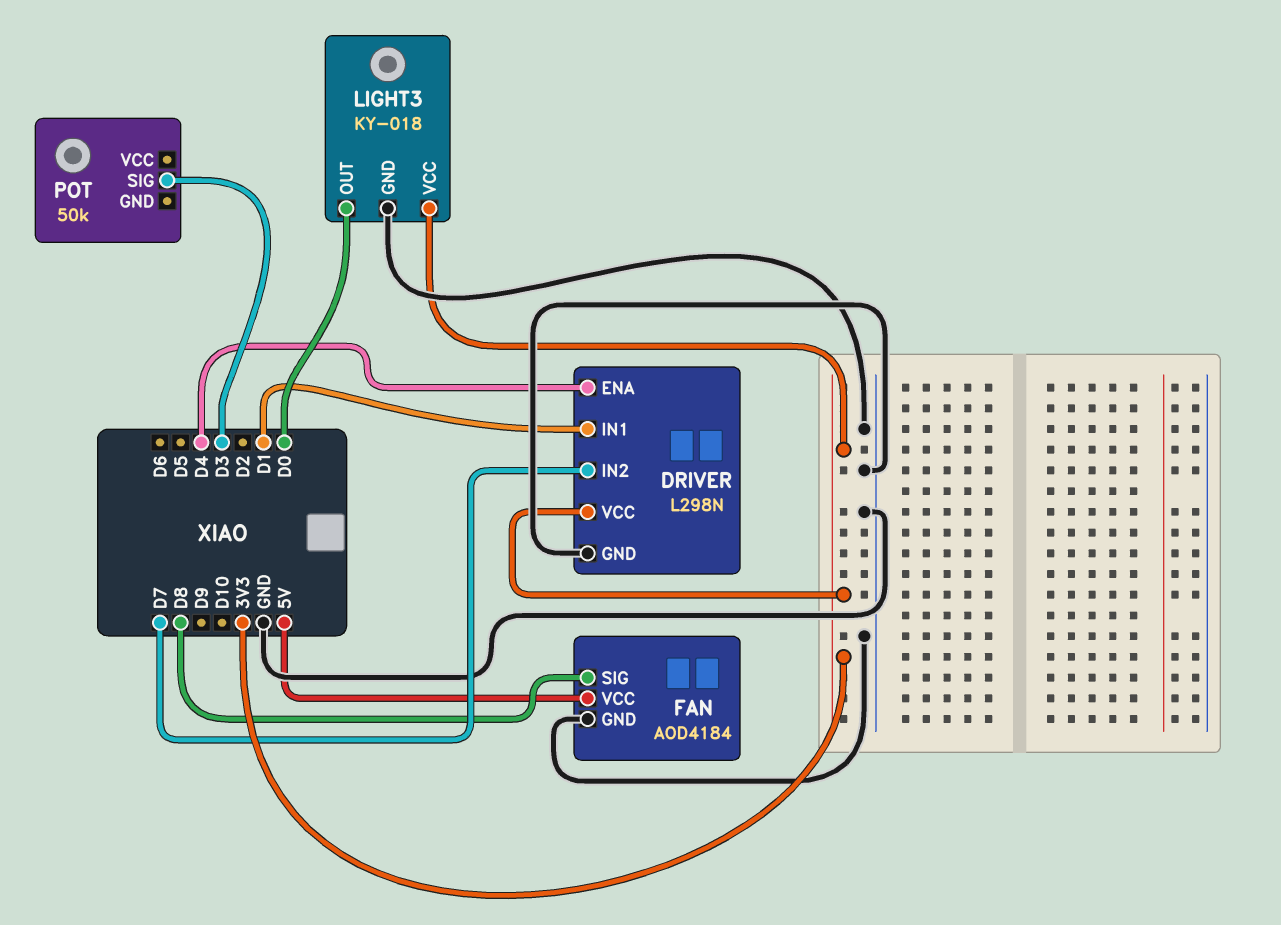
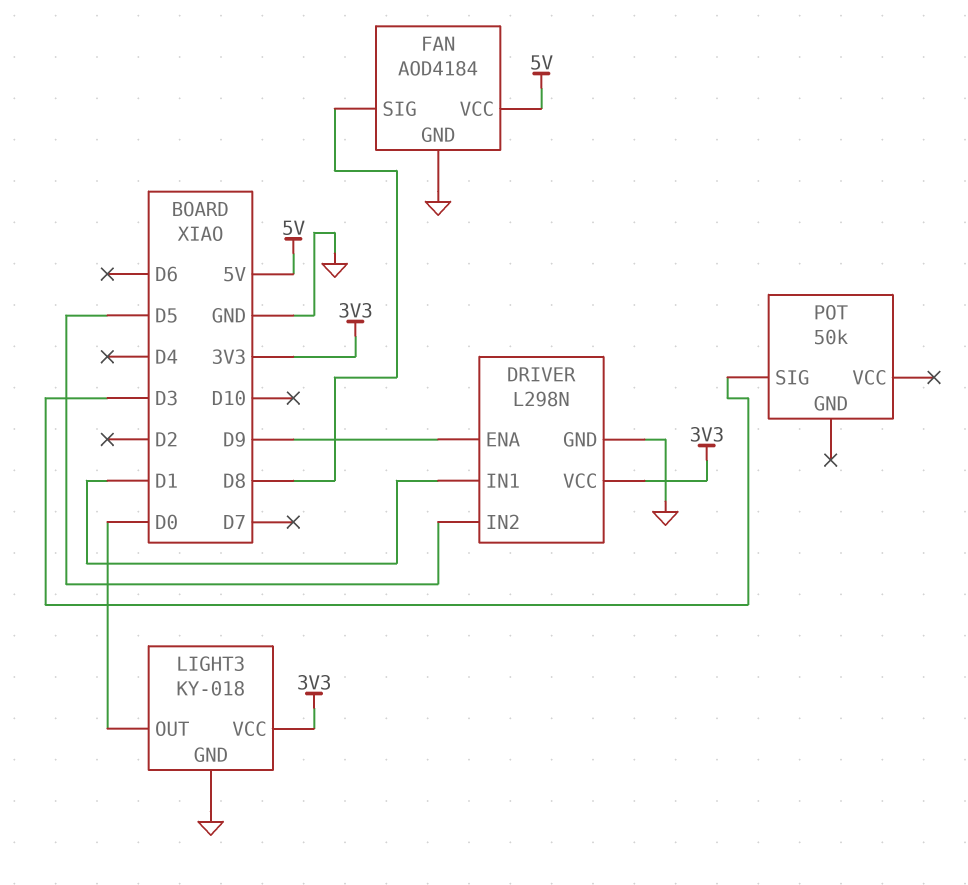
DRIVER pin ENA: D4 -> D9
DRIVER pin IN2: D7 -> D5

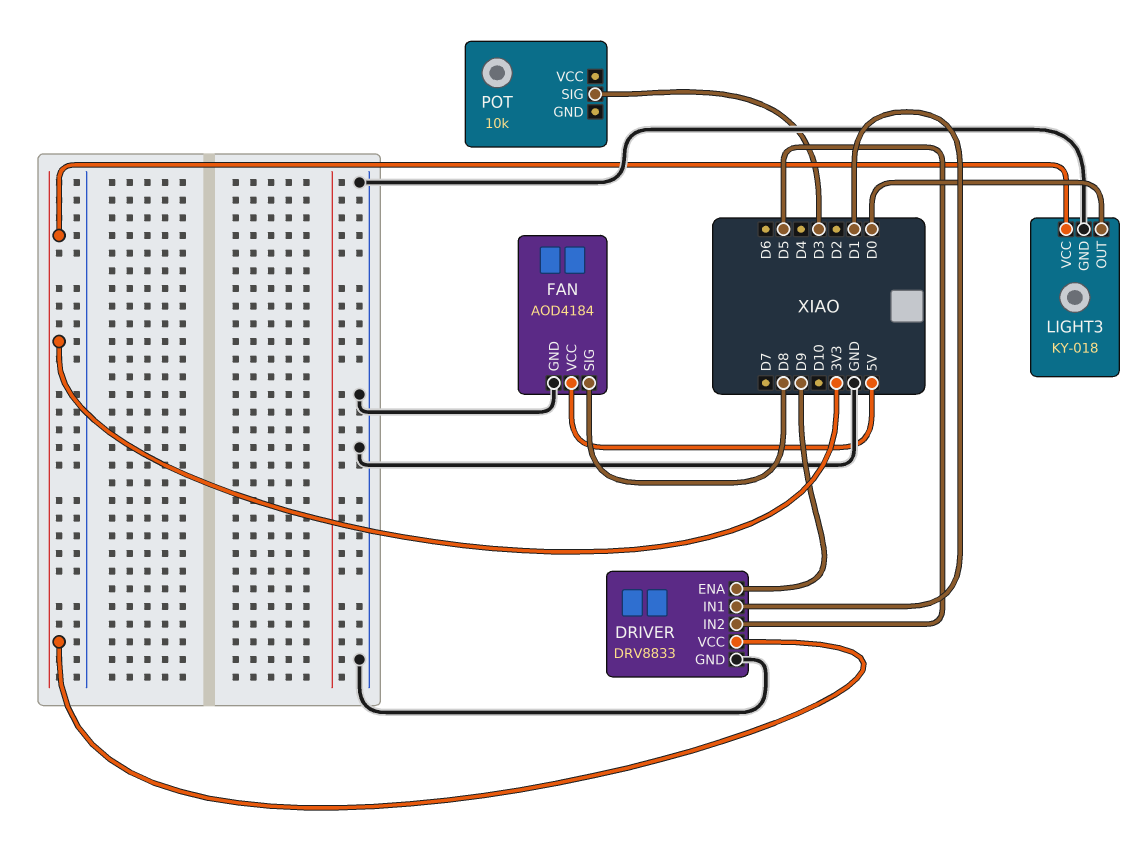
DRIVER: L298N -> DRV8833
POT: 50k -> 10k

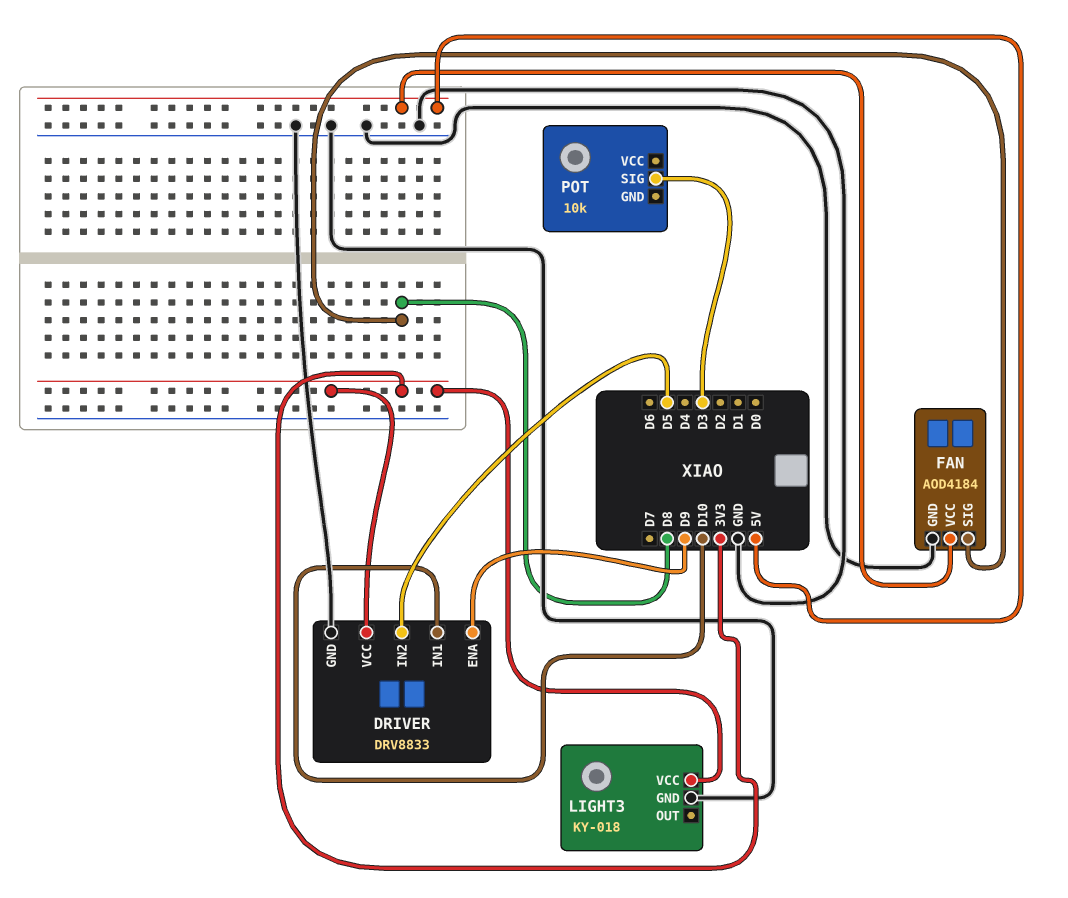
DRIVER pin IN1: D1 -> D10
LIGHT3 pin OUT: D0 -> none

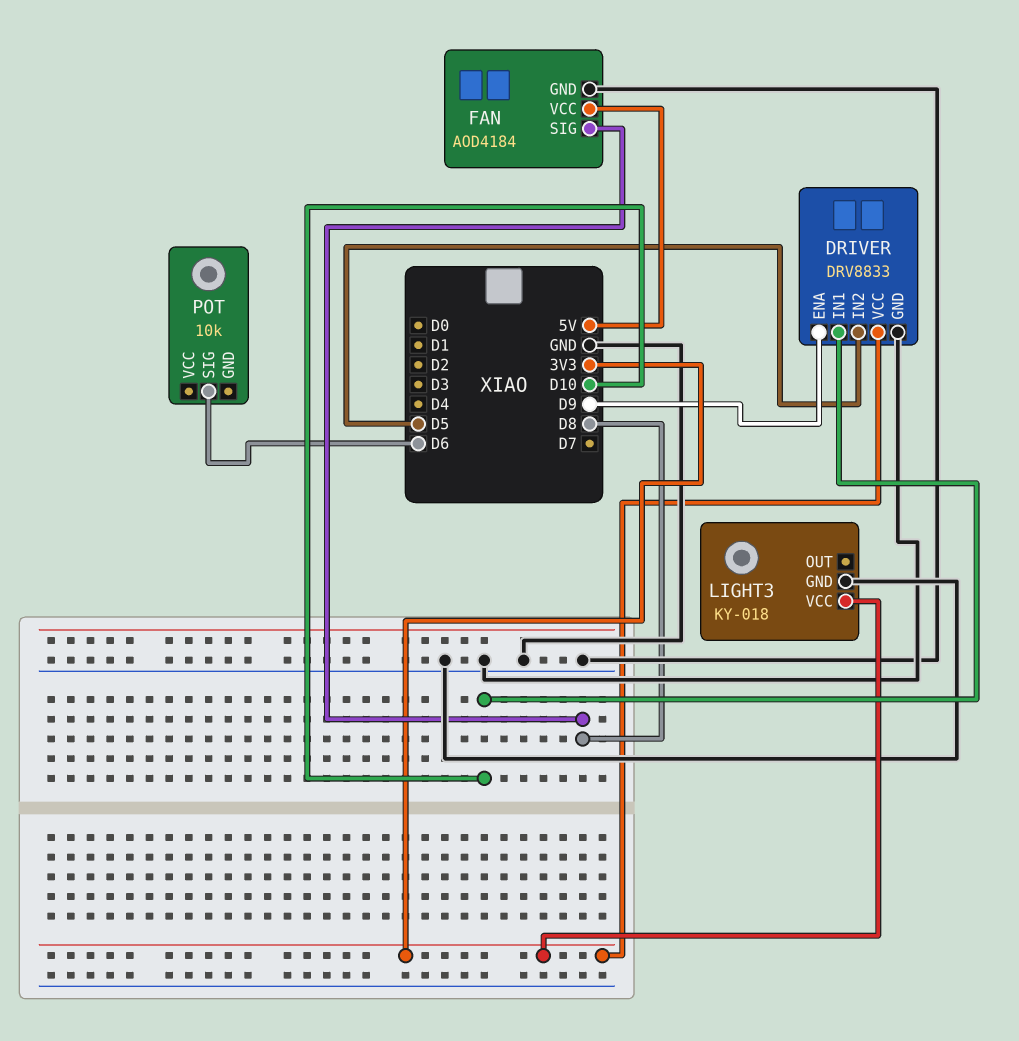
POT pin SIG: D3 -> D6

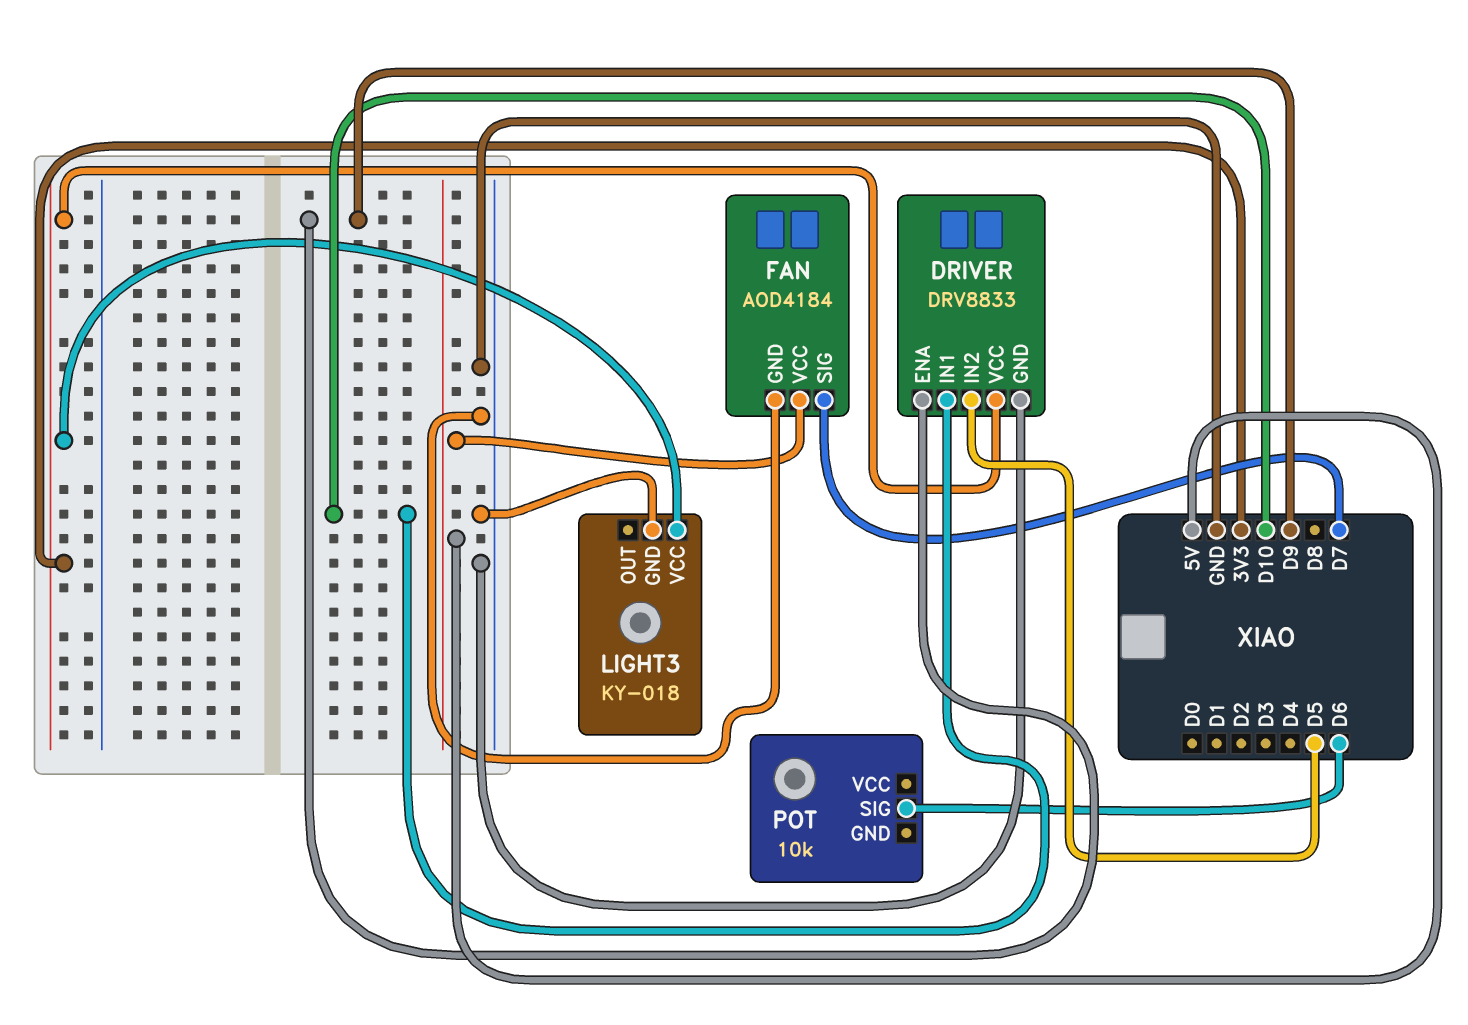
FAN pin SIG: D8 -> D7

